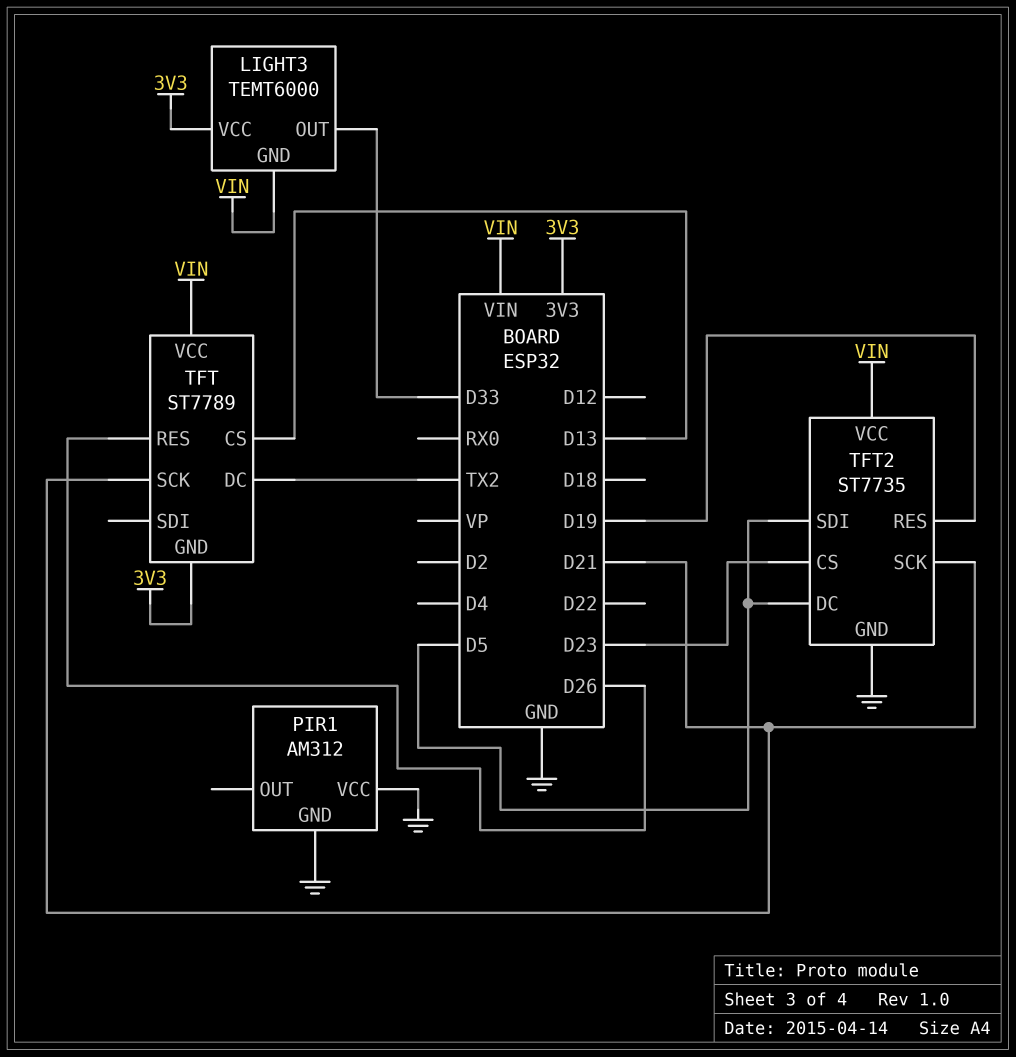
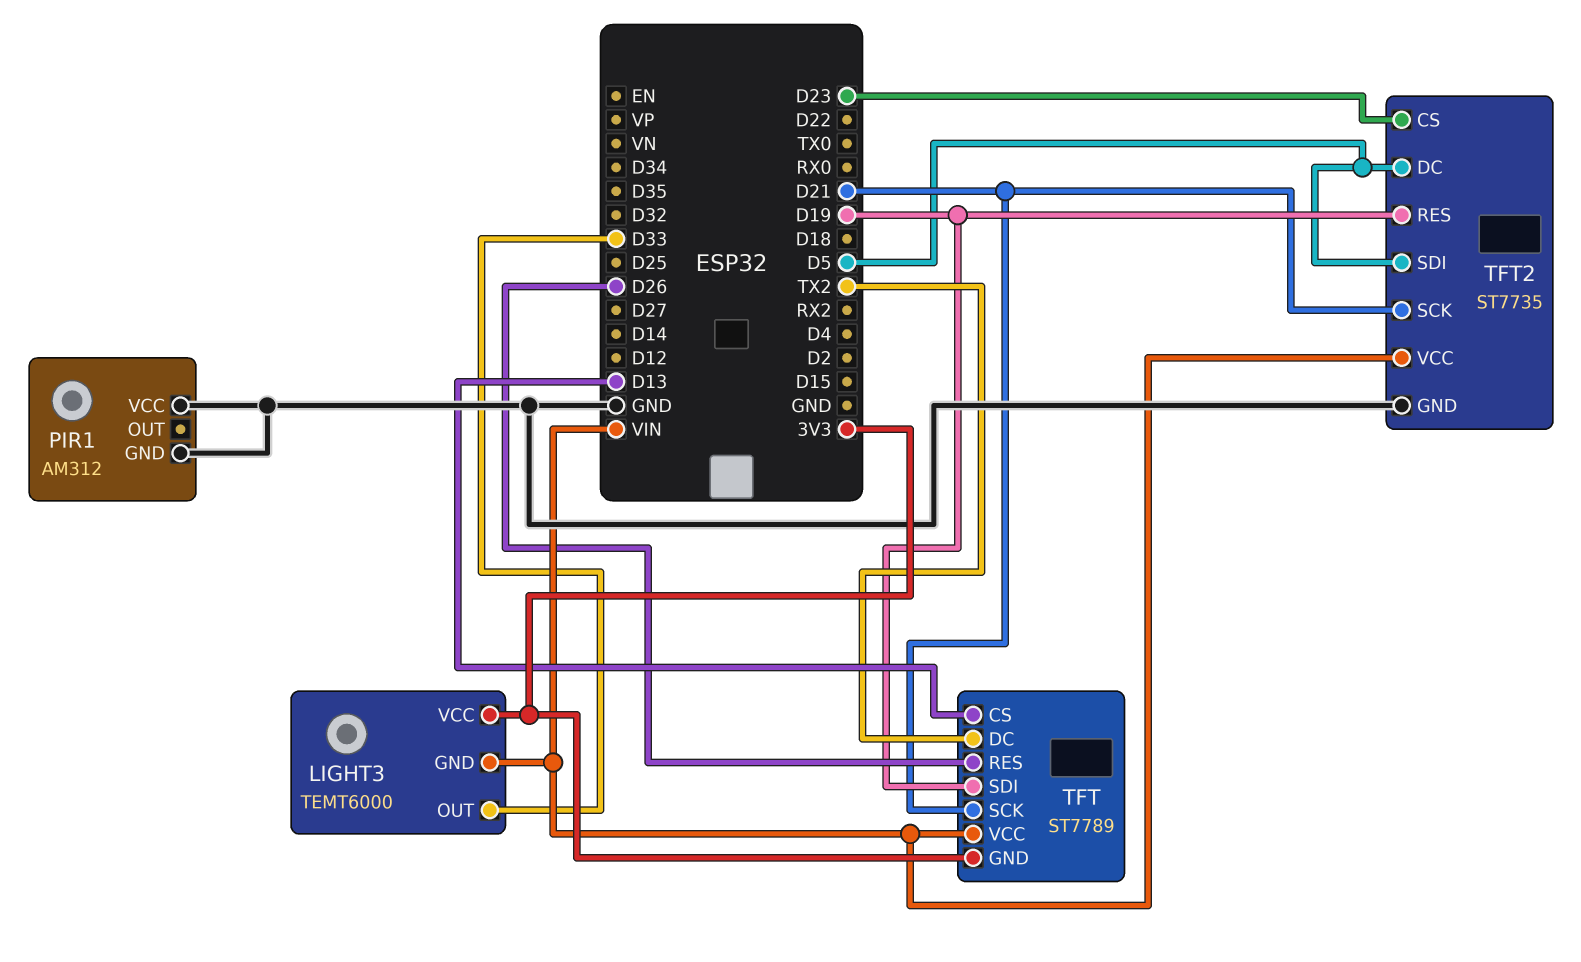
TFT pin SDI: none -> D19

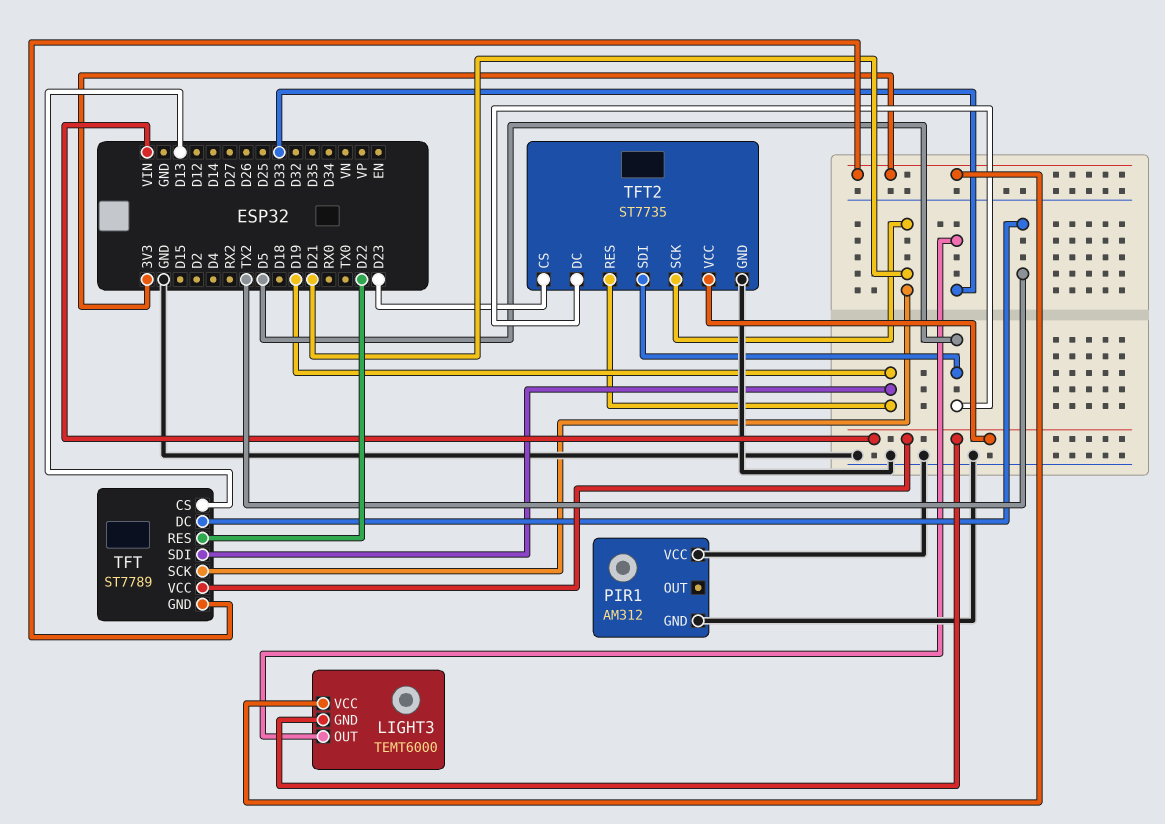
TFT pin RES: D26 -> D22

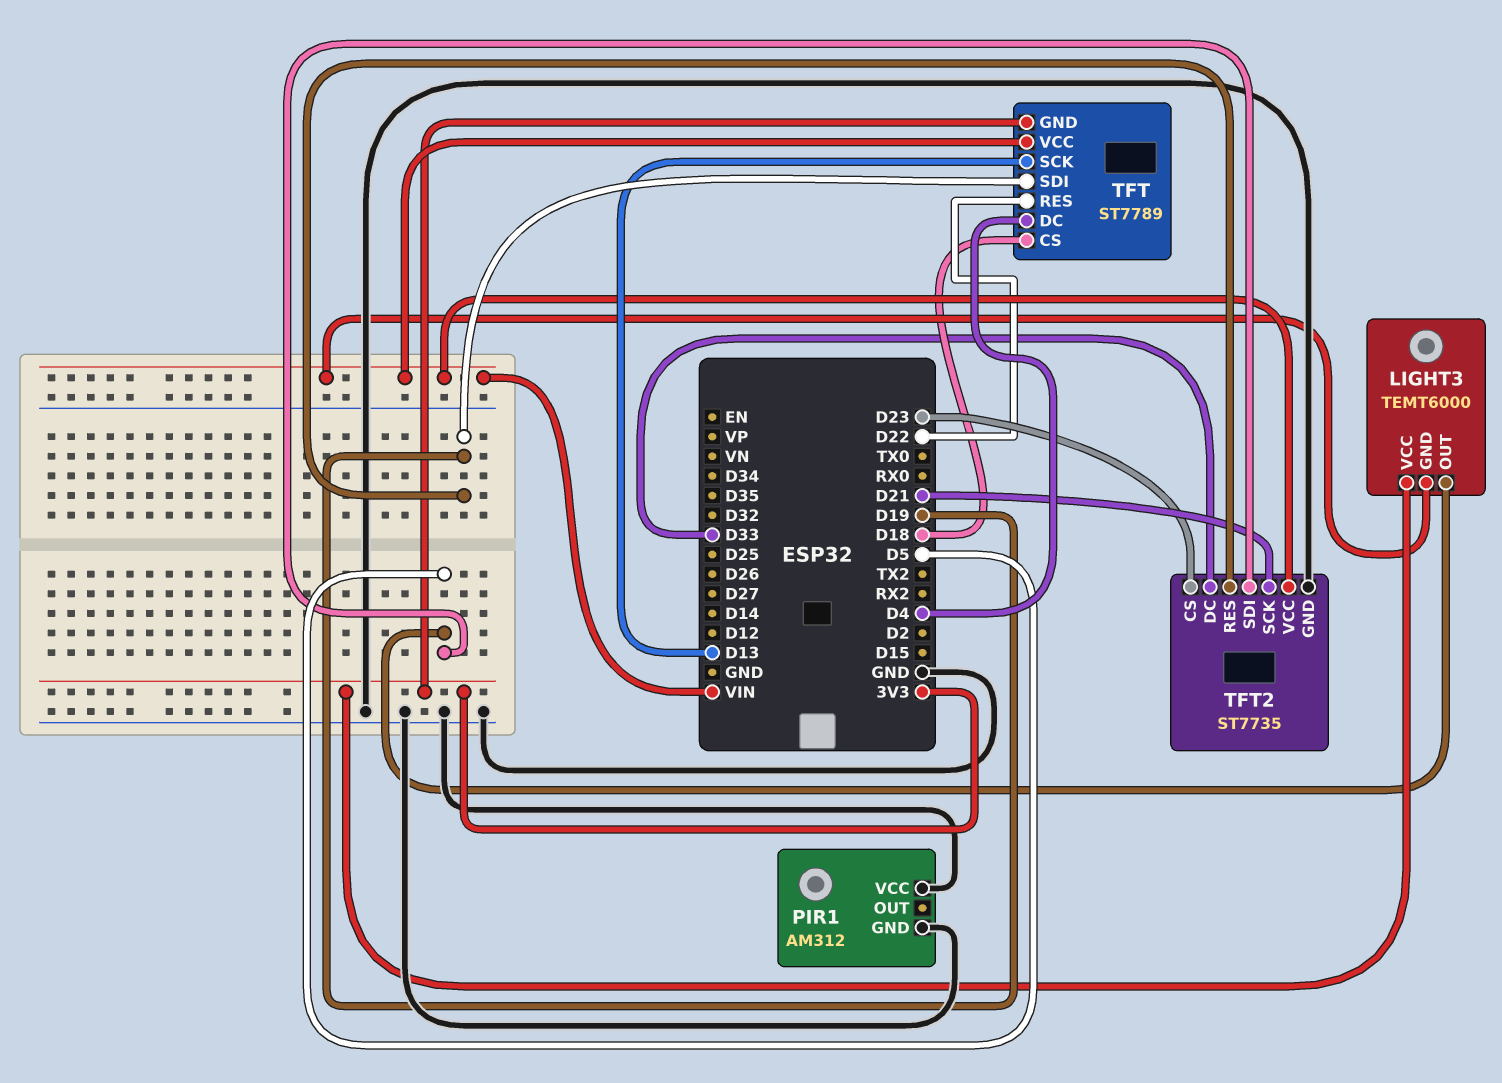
LIGHT3 pin OUT: D33 -> D5
TFT pin CS: D13 -> D18
TFT pin DC: TX2 -> D4
TFT pin SCK: D21 -> D13
TFT2 pin DC: D5 -> D33

